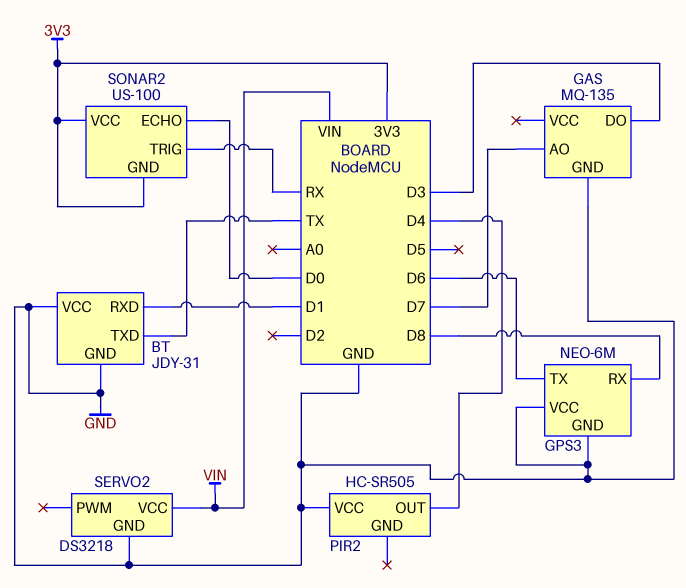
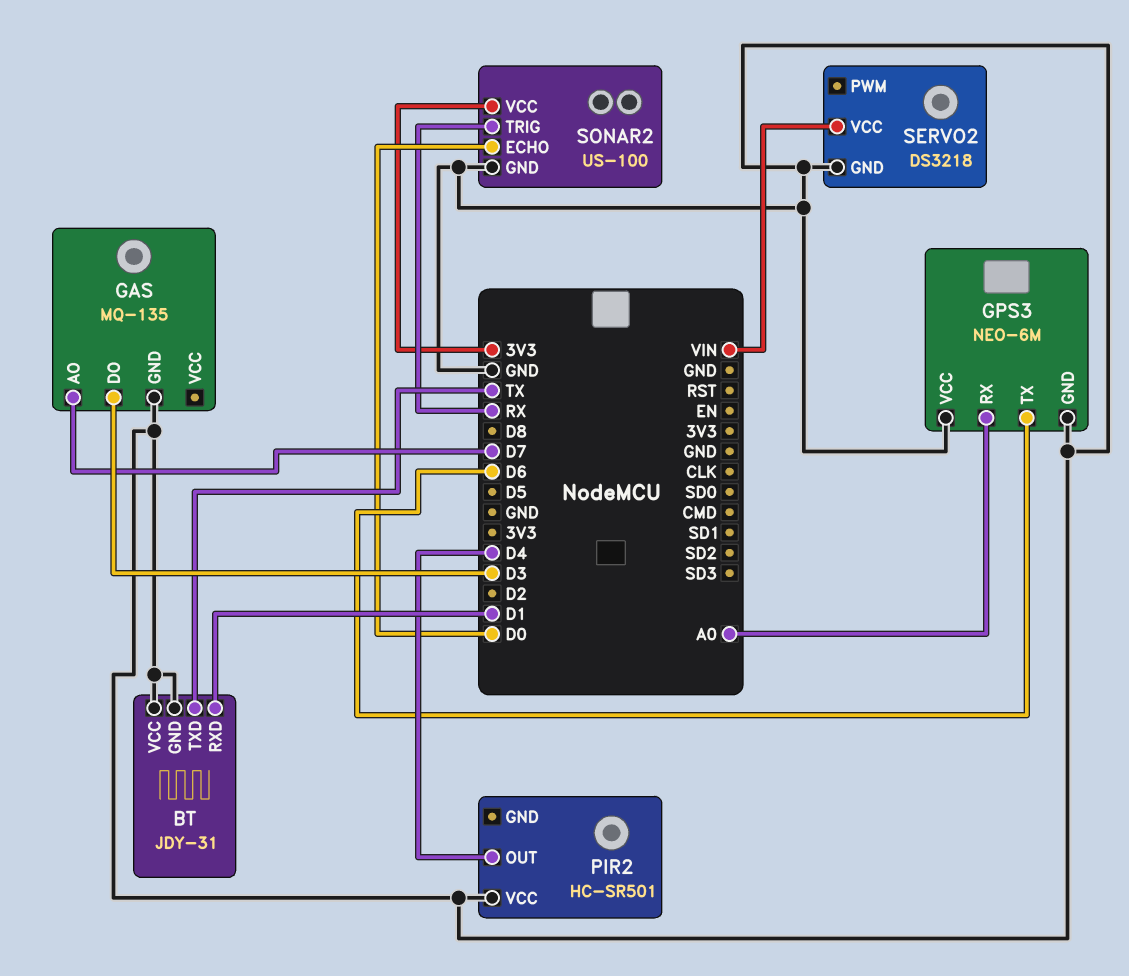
GPS3 pin RX: D8 -> A0
PIR2: HC-SR505 -> HC-SR501
SONAR2 pin GND: 3V3 -> GND

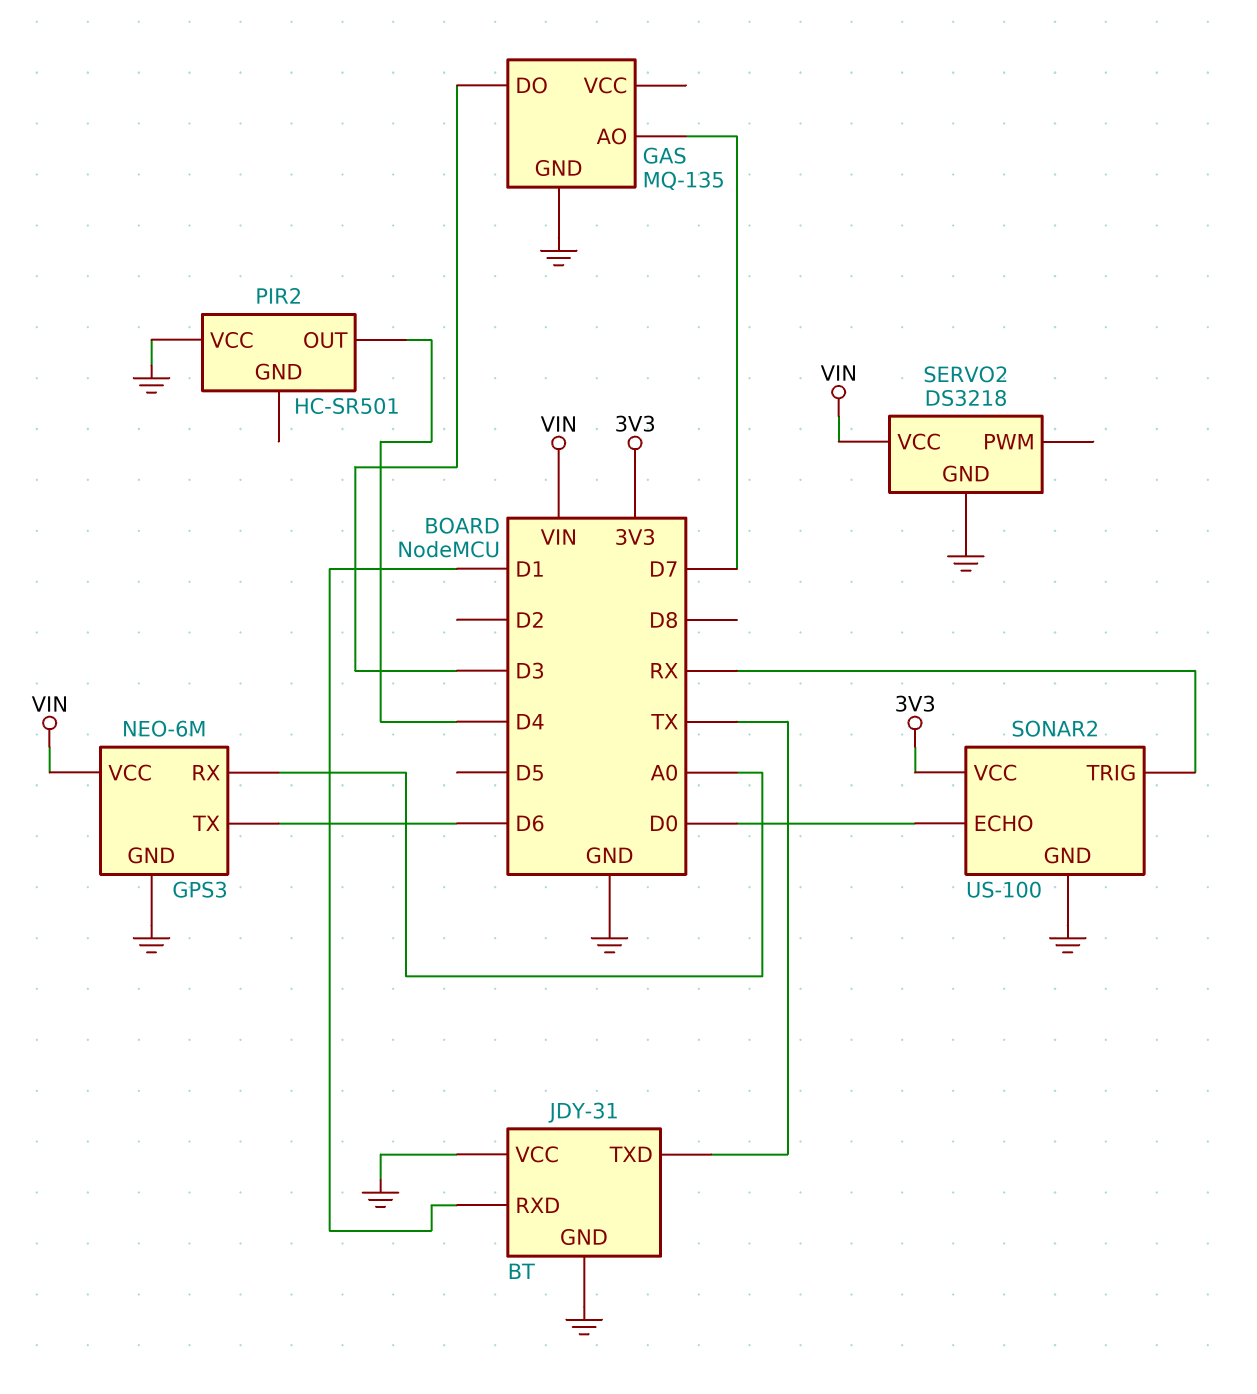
GPS3 pin VCC: GND -> VIN

